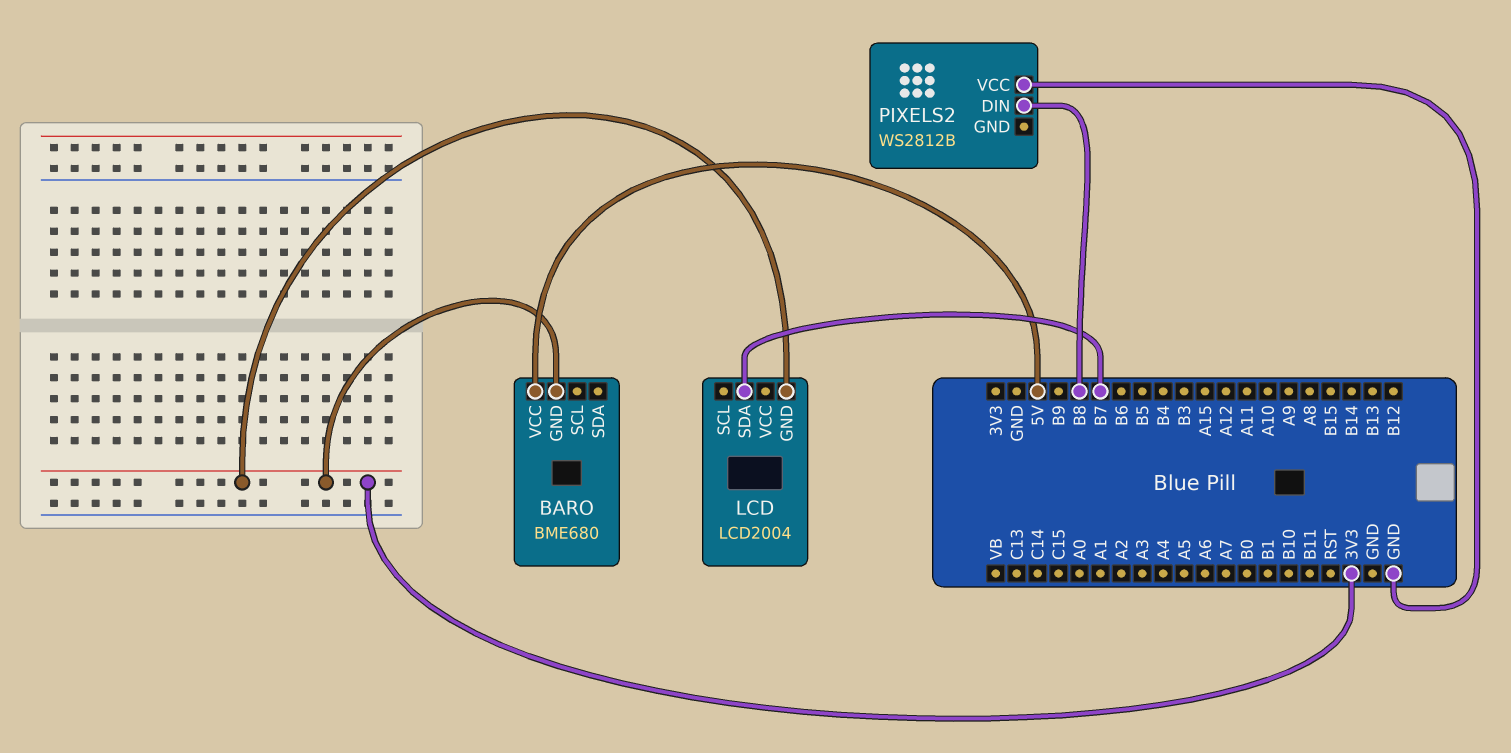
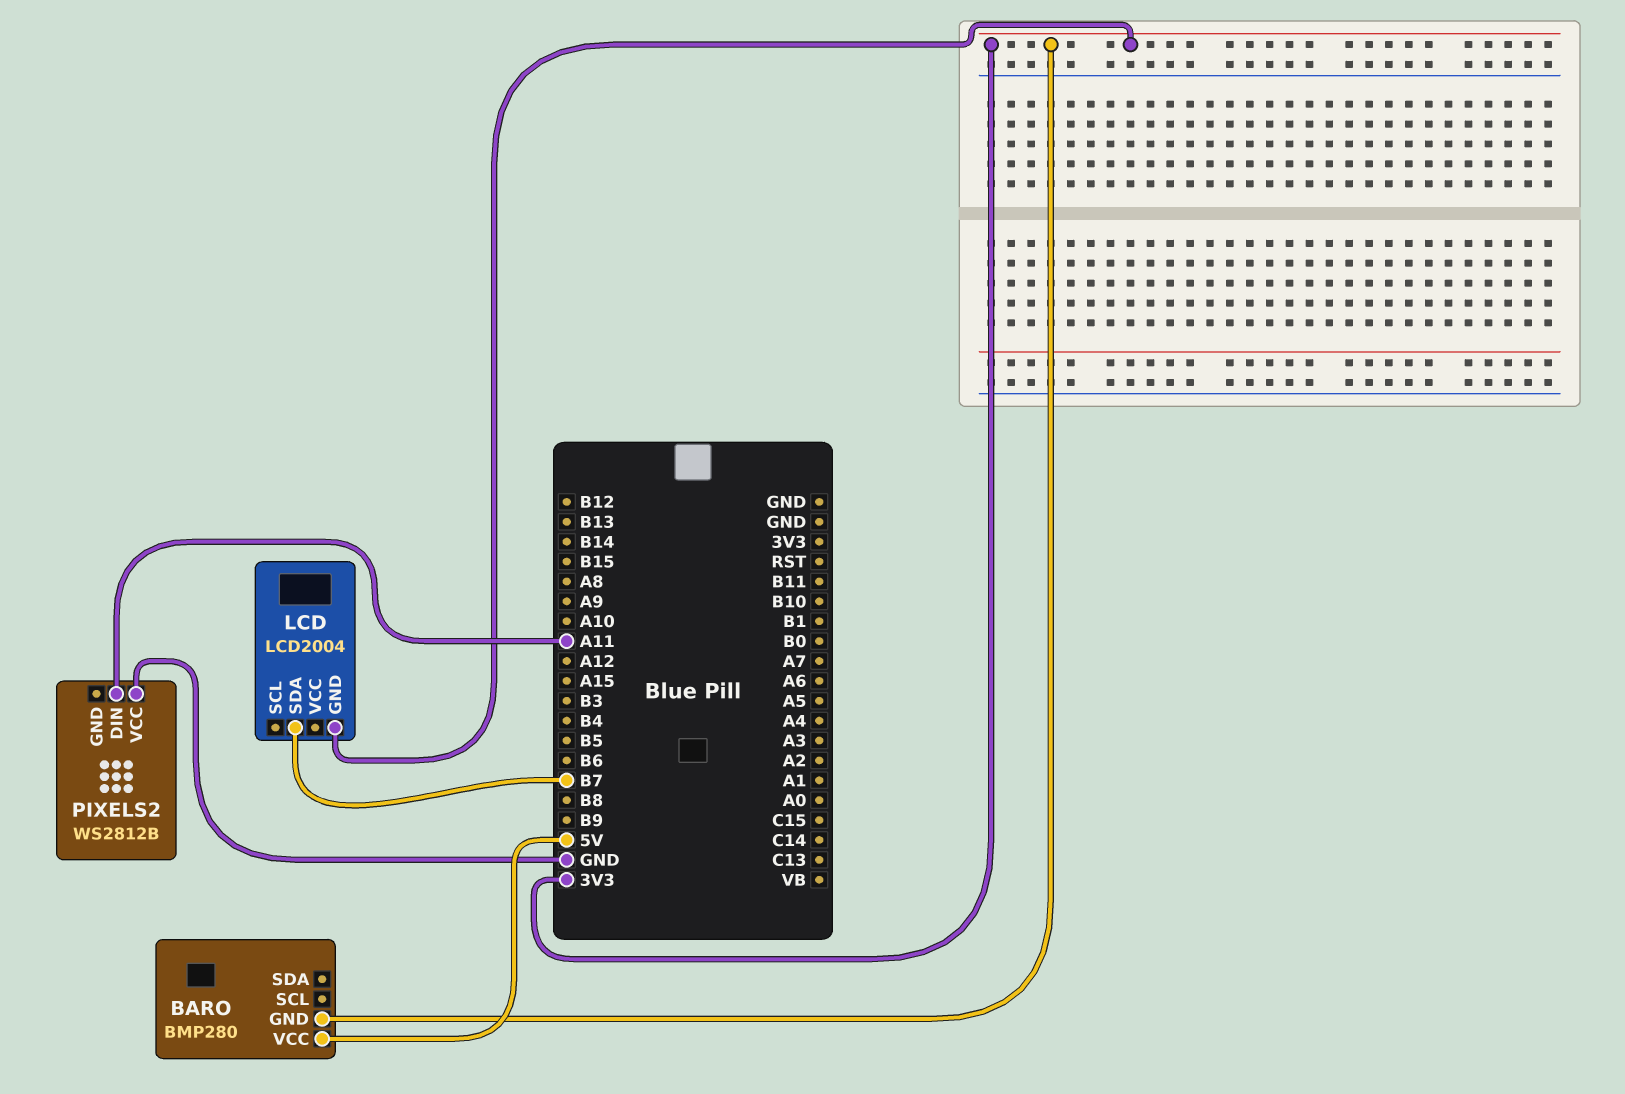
BARO: BME680 -> BMP280
PIXELS2 pin DIN: B8 -> A11

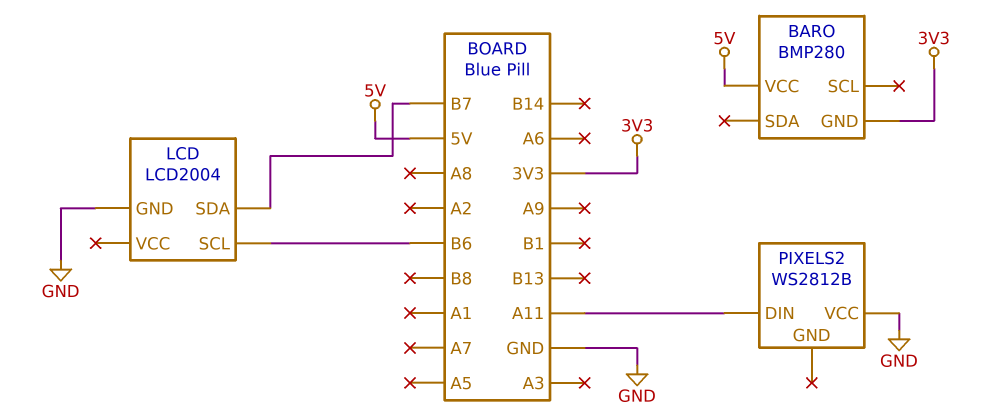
LCD pin GND: 3V3 -> GND
LCD pin SCL: none -> B6

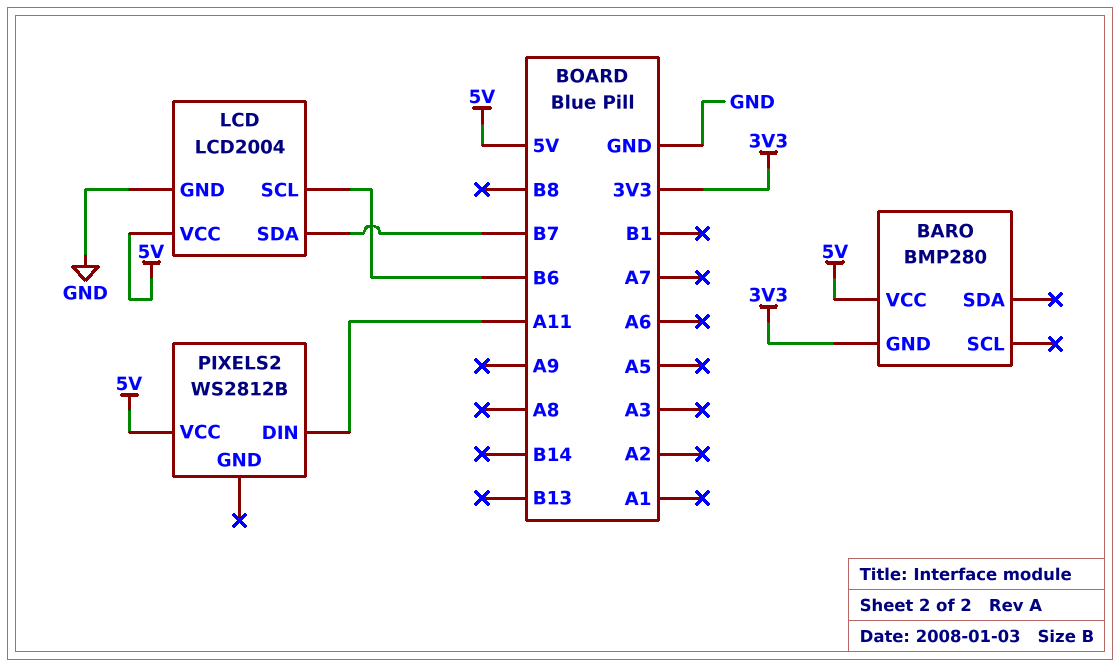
LCD pin VCC: none -> 5V
PIXELS2 pin VCC: GND -> 5V

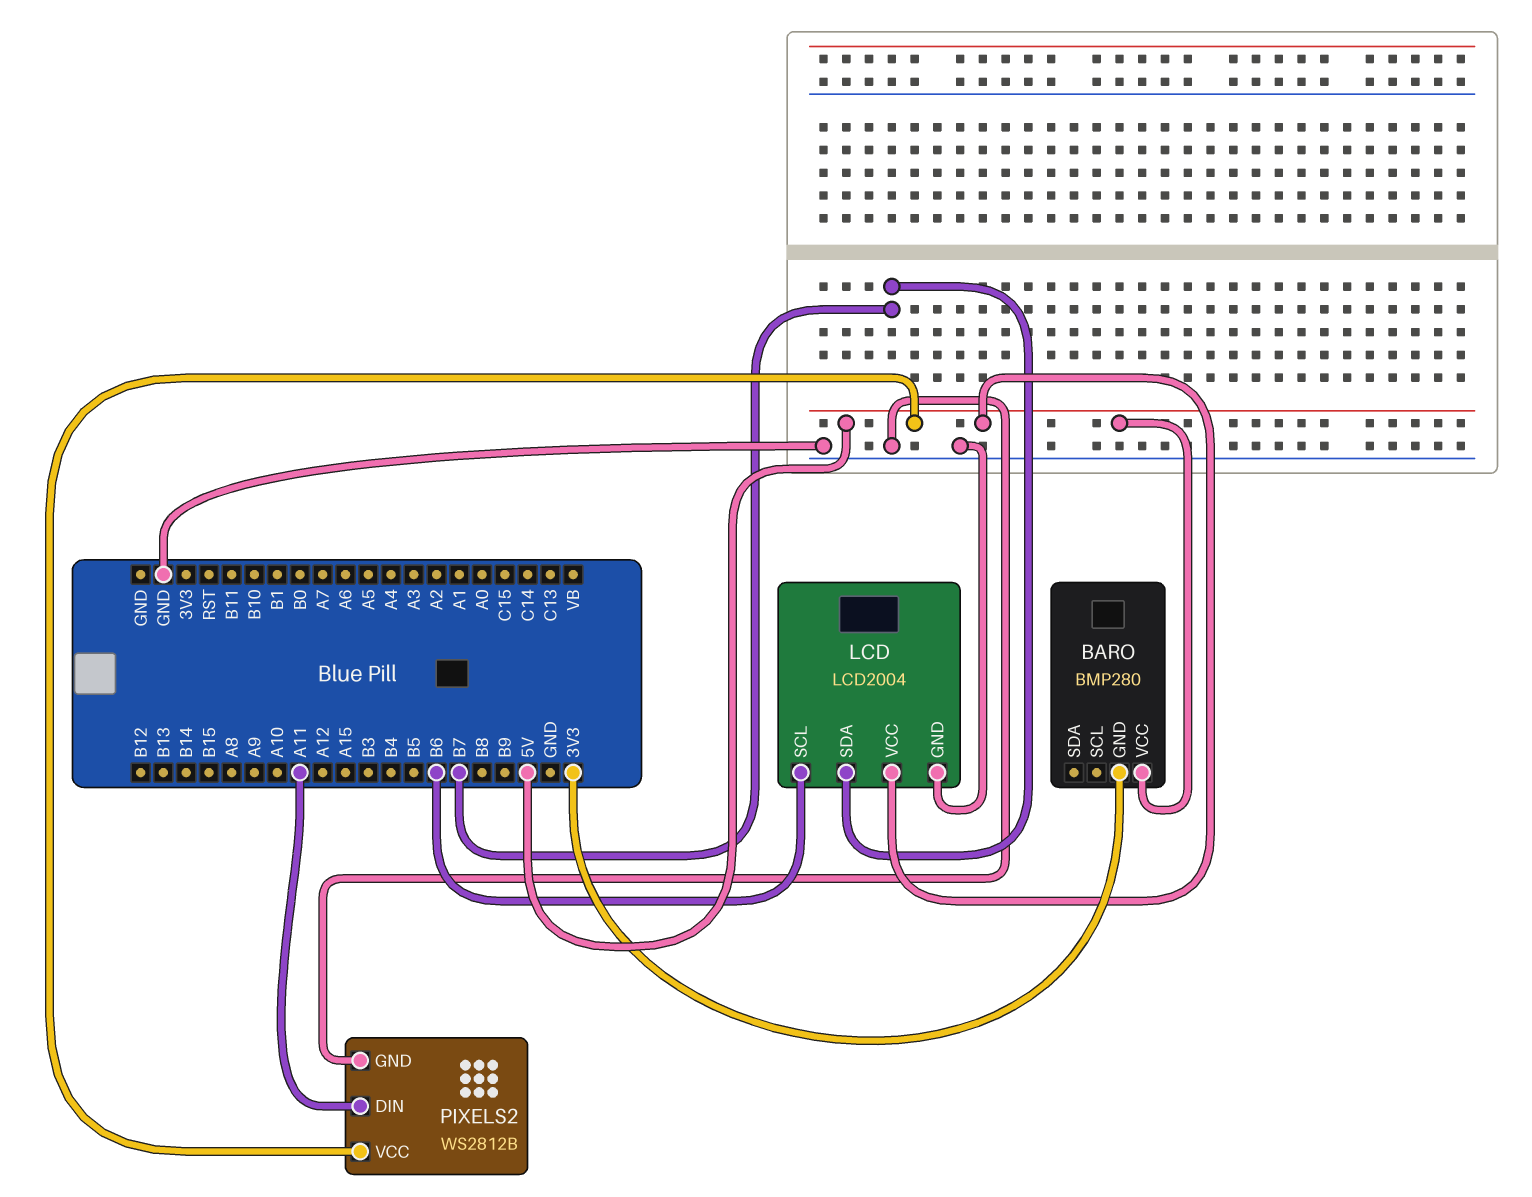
PIXELS2 pin GND: none -> GND

